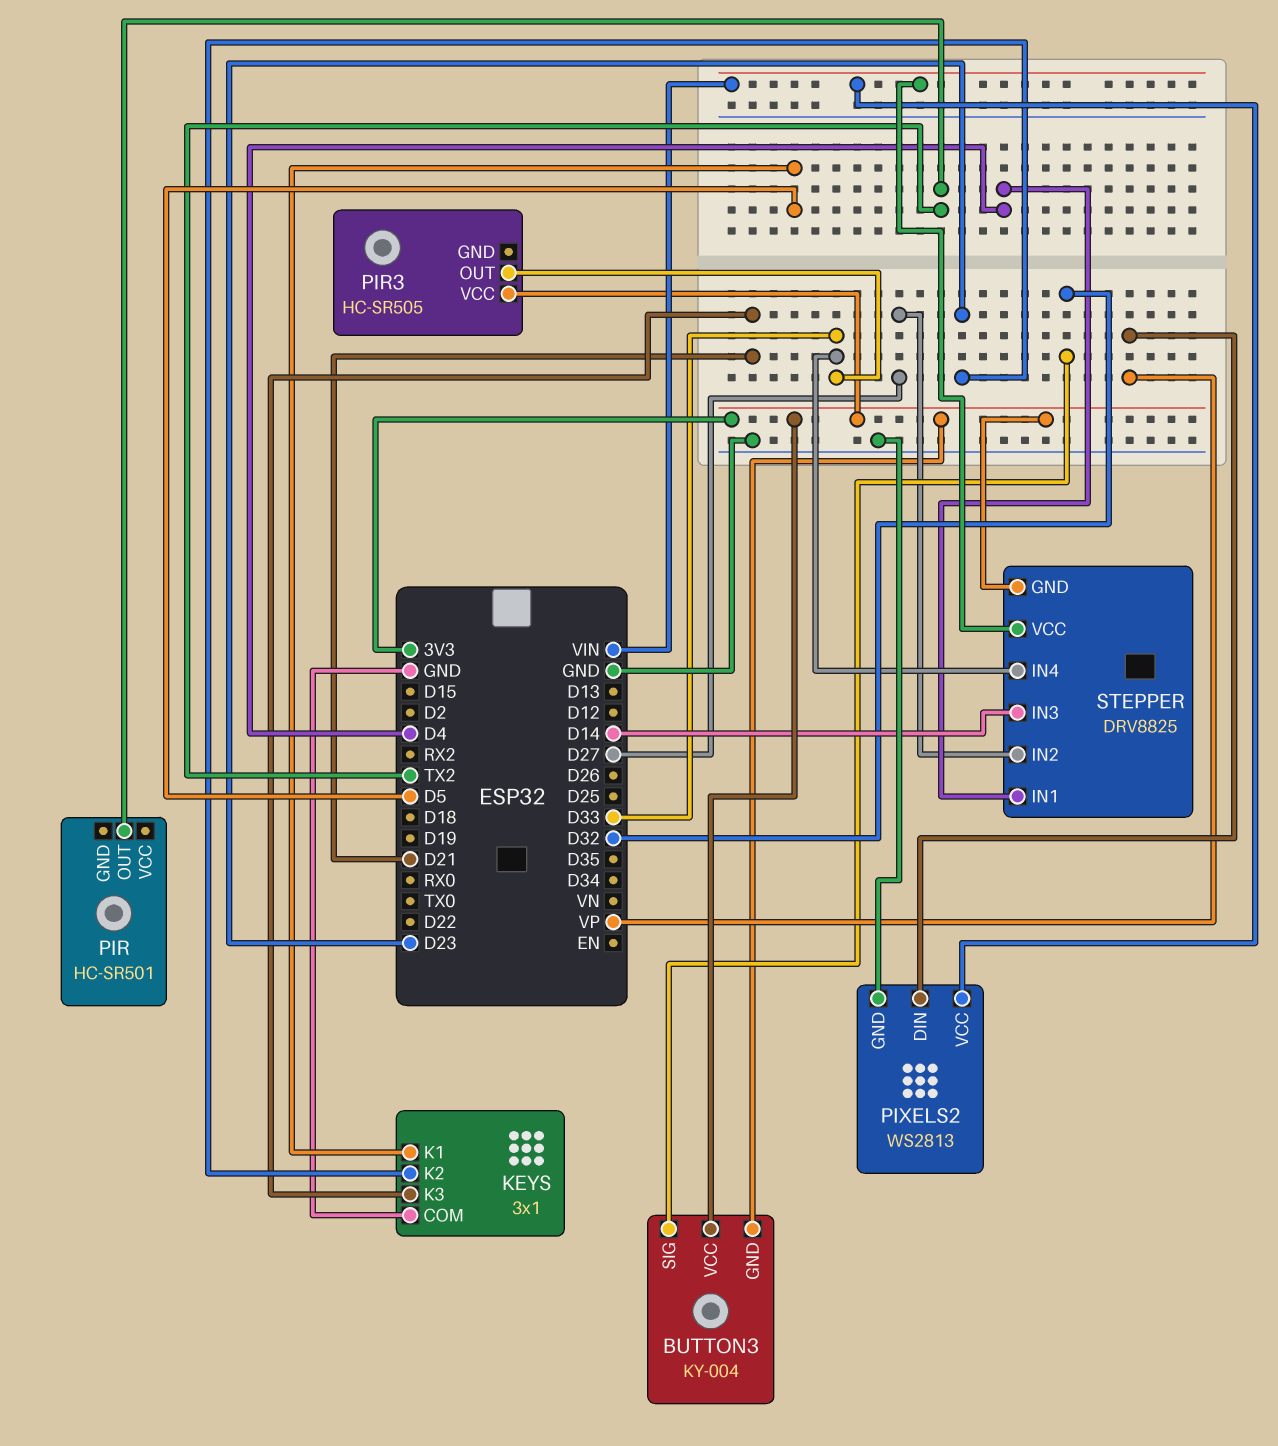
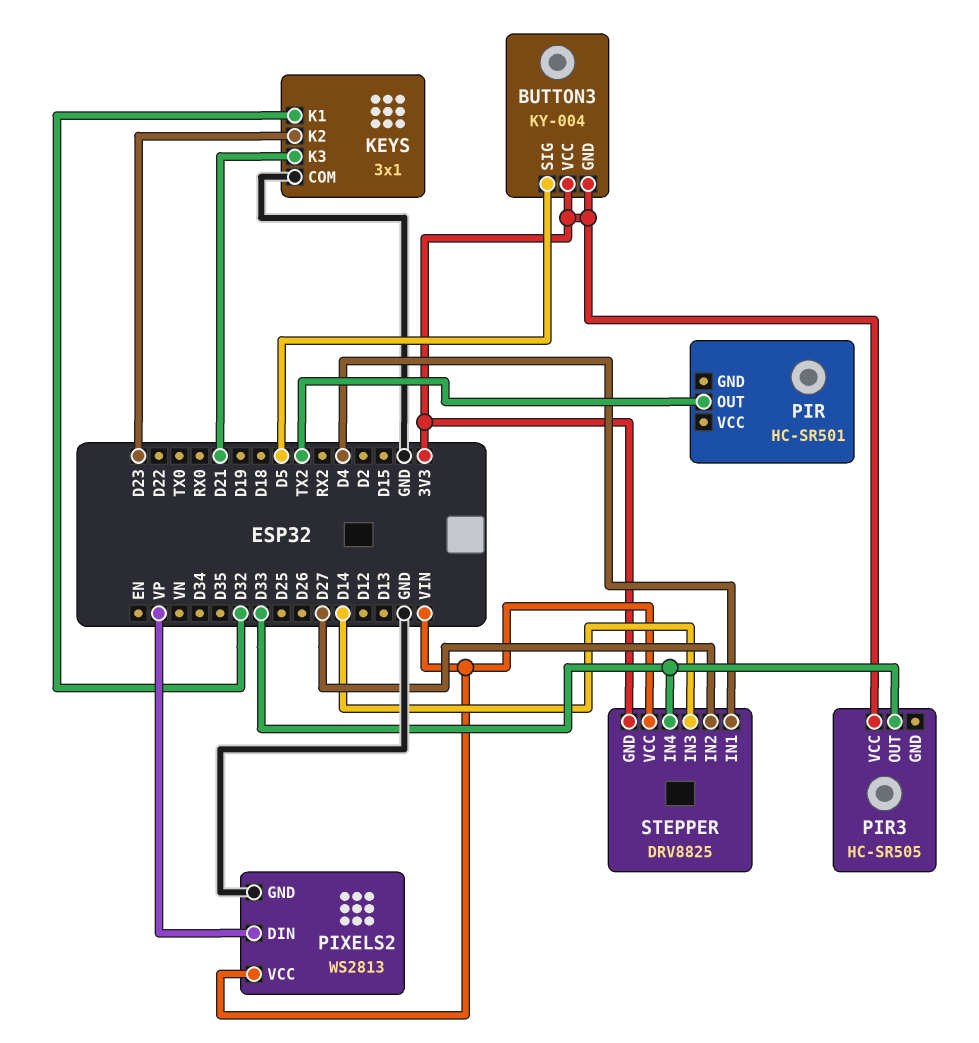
BUTTON3 pin SIG: D32 -> D5
KEYS pin K1: D5 -> D32

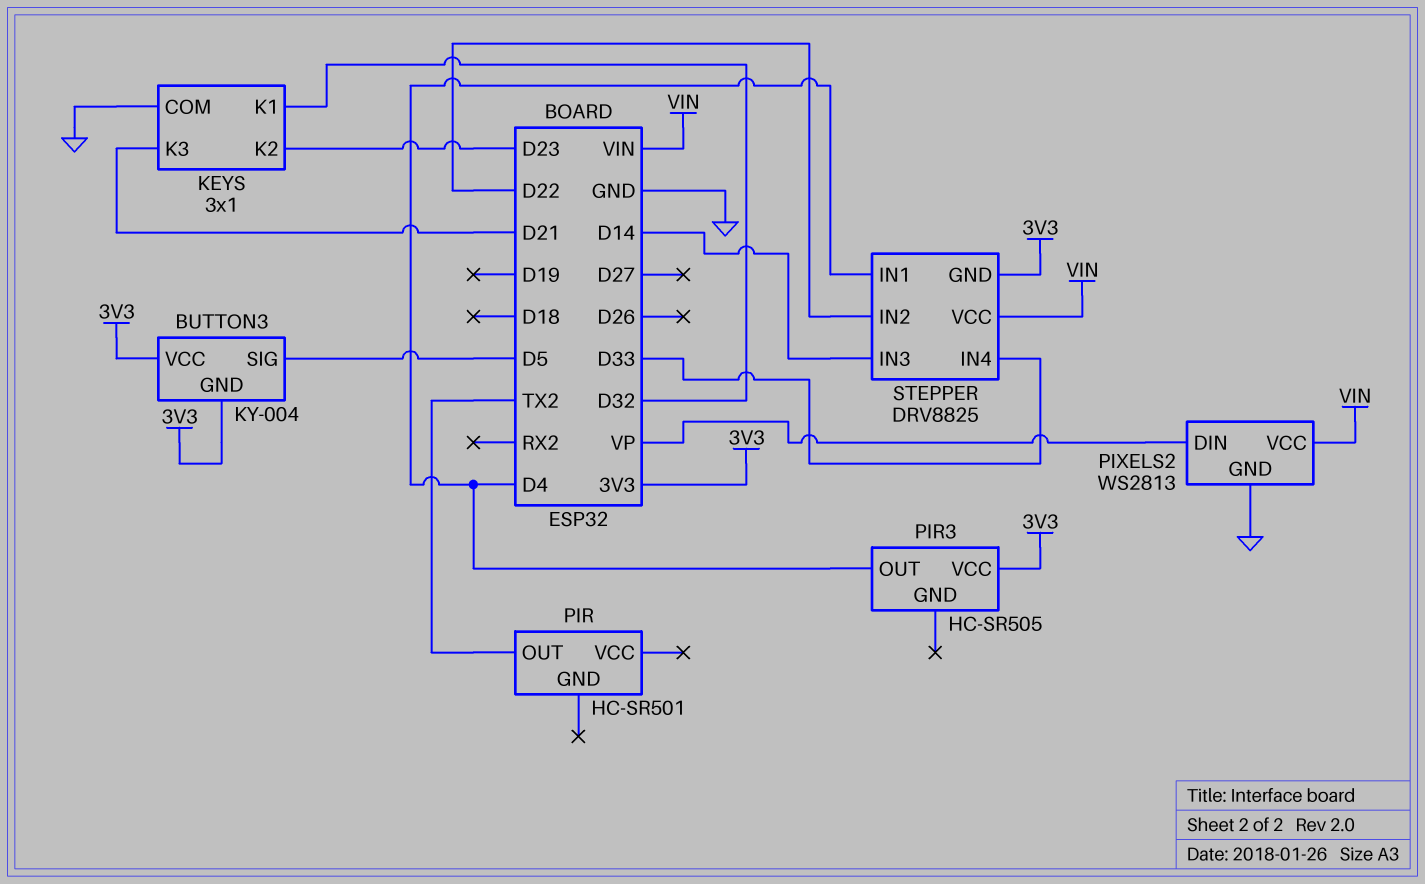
PIR3 pin OUT: D33 -> D4
STEPPER pin IN2: D27 -> D22

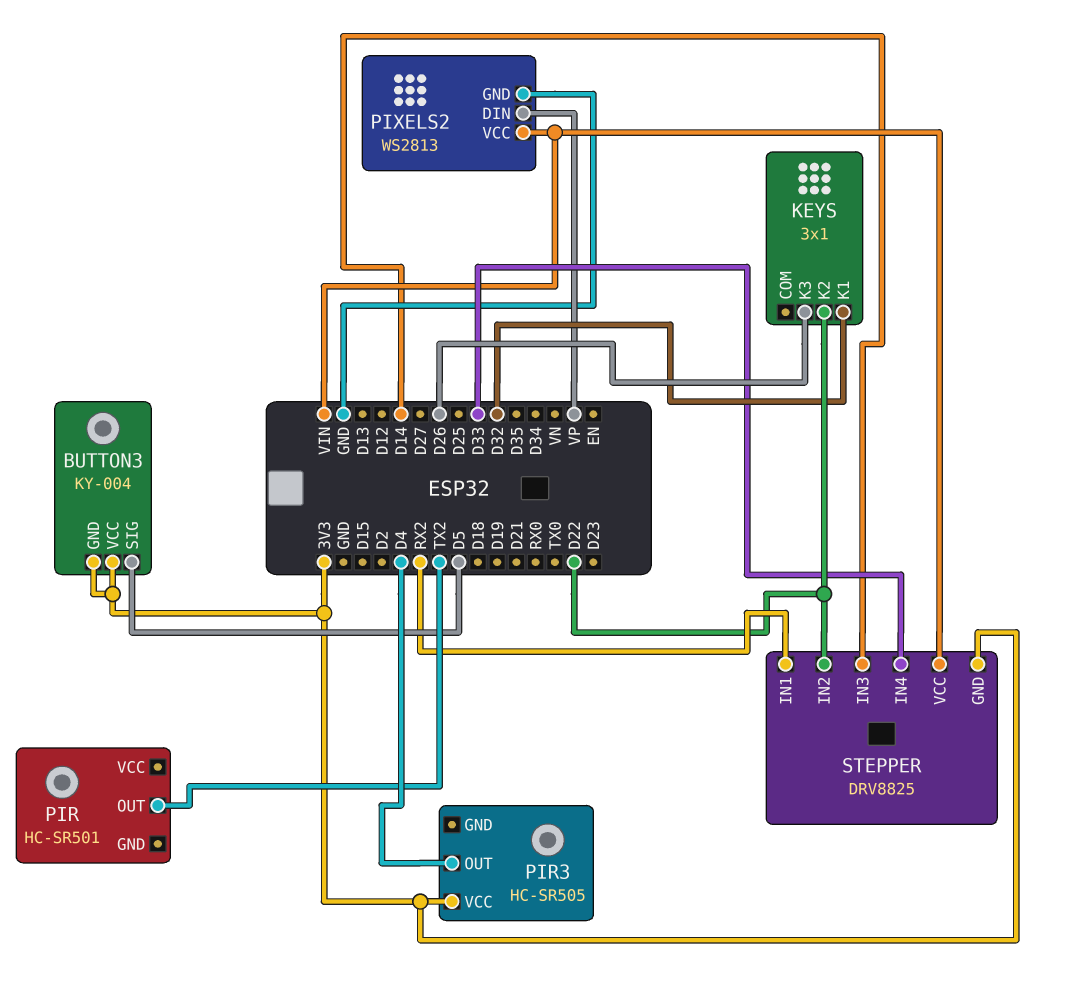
KEYS pin COM: GND -> none
KEYS pin K2: D23 -> D22
KEYS pin K3: D21 -> D26
STEPPER pin IN1: D4 -> RX2

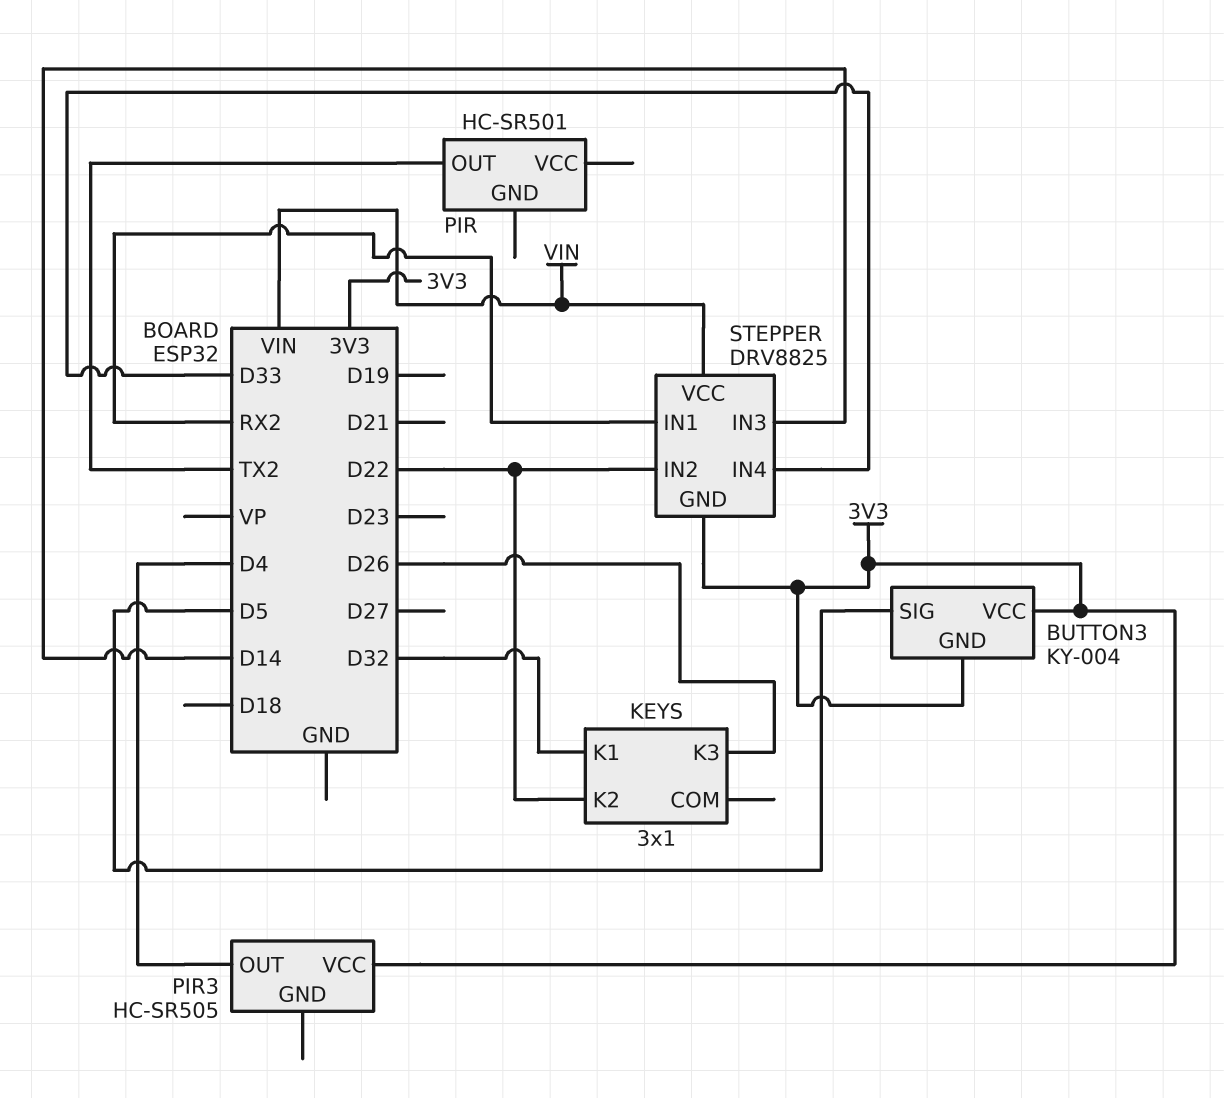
PIXELS2: WS2813 -> none
PIXELS2 pin DIN: VP -> none
PIXELS2 pin GND: GND -> none
PIXELS2 pin VCC: VIN -> none

